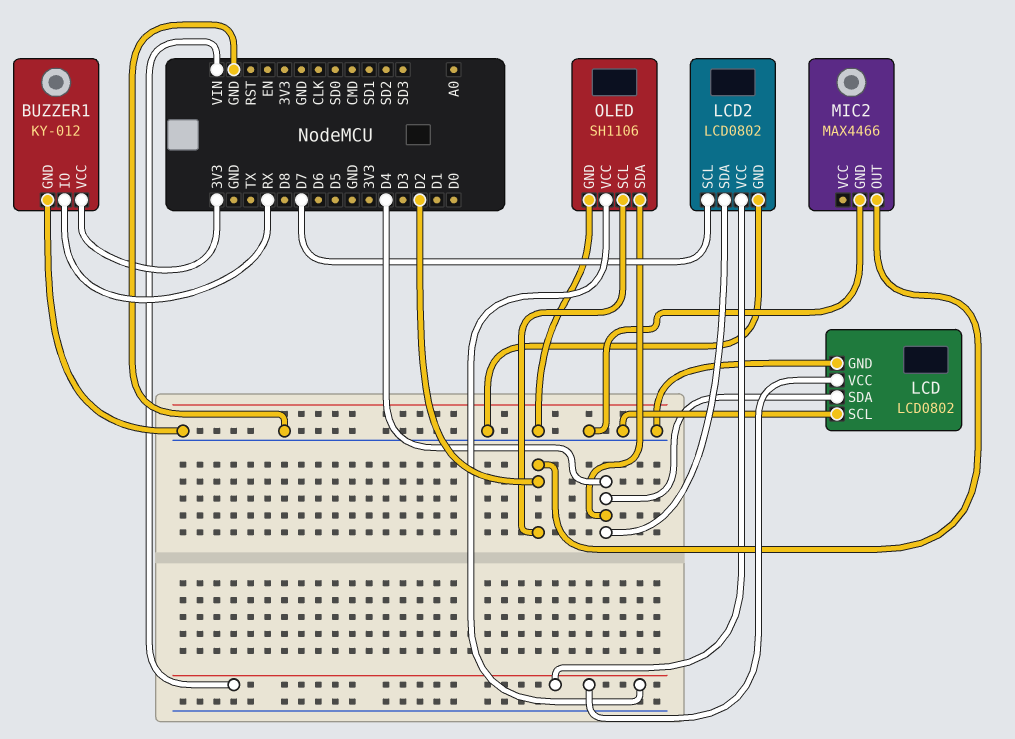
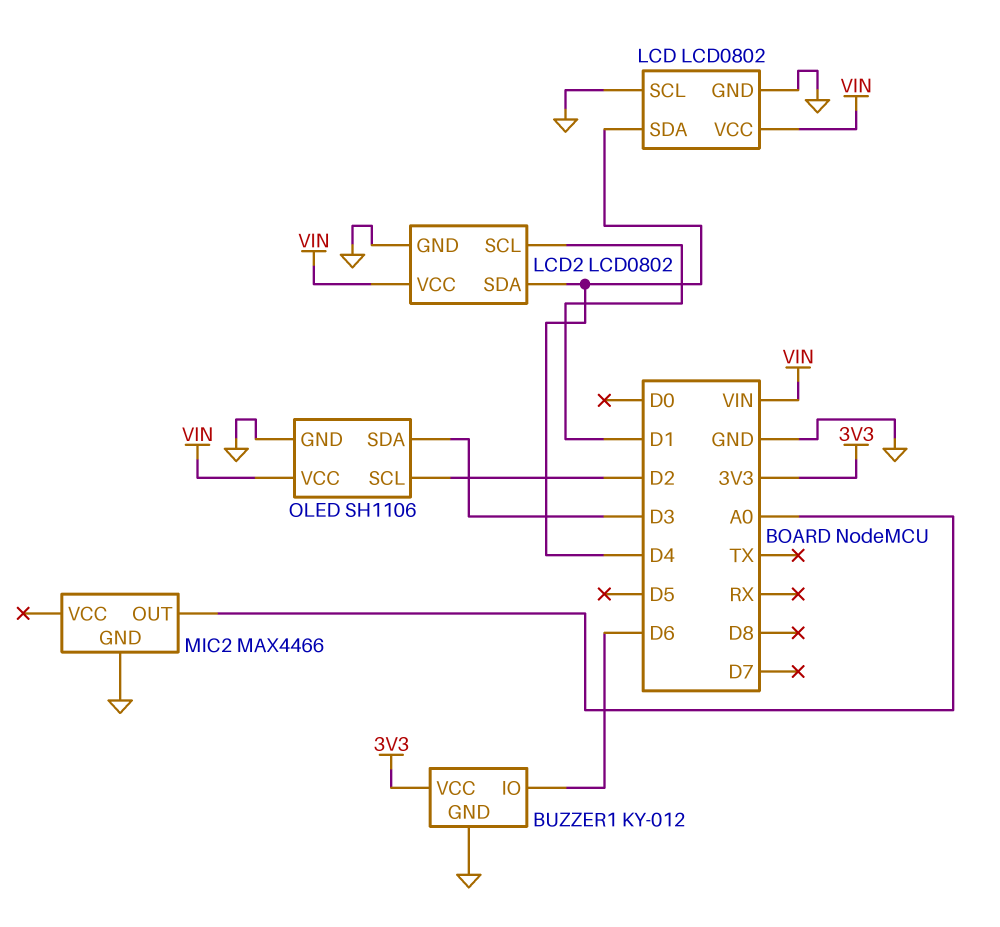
BUZZER1 pin IO: RX -> D6
LCD2 pin SCL: D7 -> D1
MIC2 pin OUT: D2 -> A0
OLED pin SDA: D4 -> D3

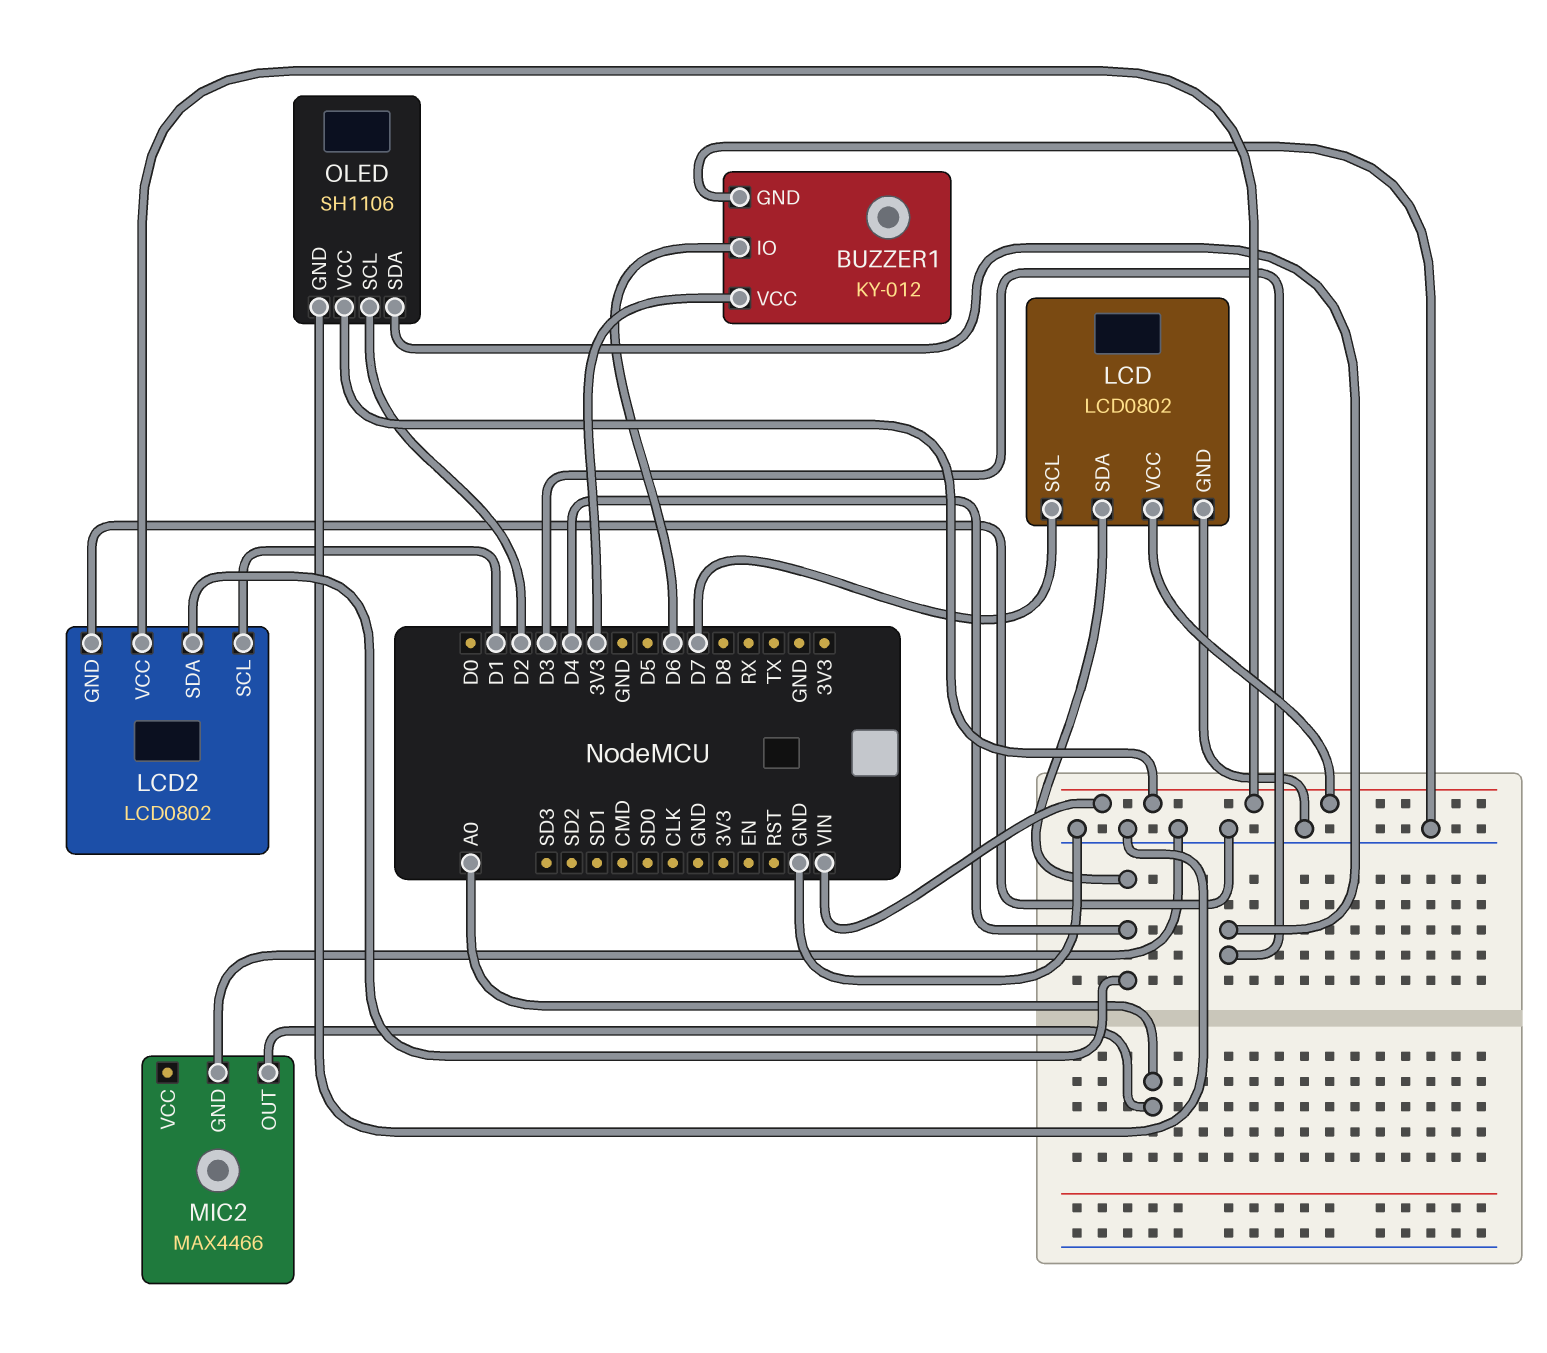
LCD pin SCL: GND -> D7

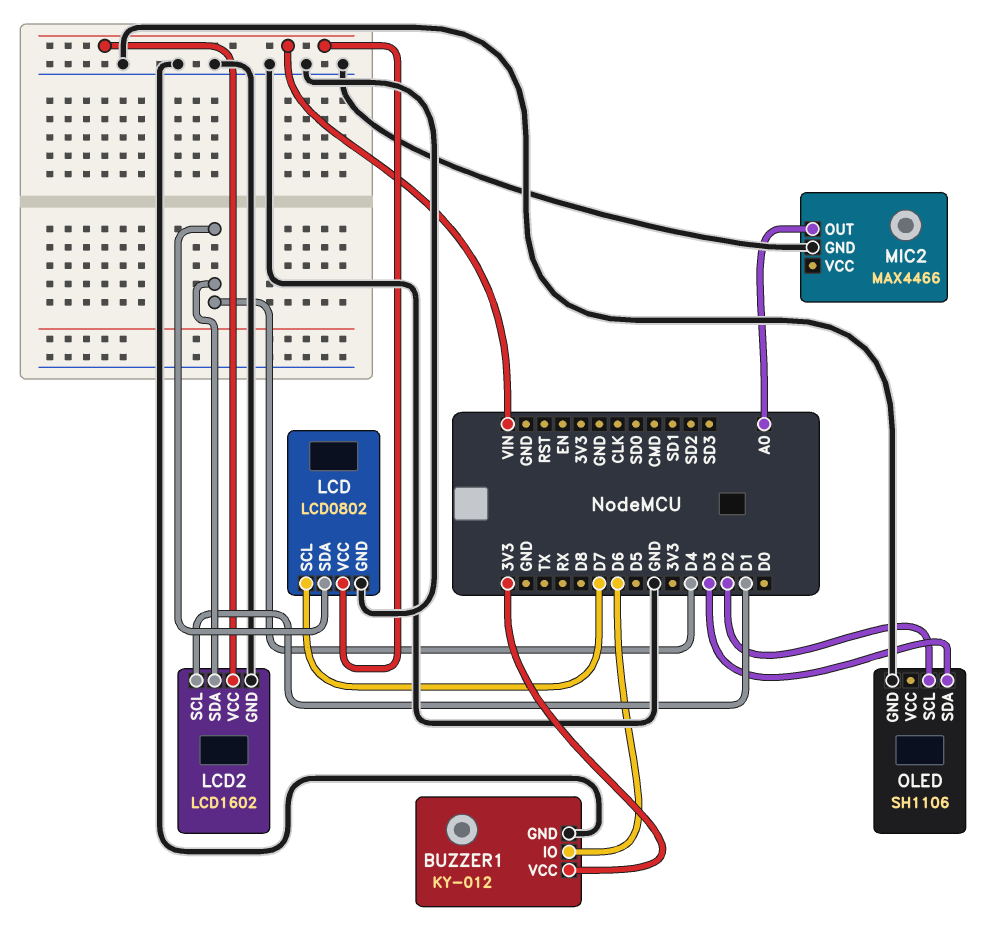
LCD2: LCD0802 -> LCD1602
OLED pin VCC: VIN -> none

